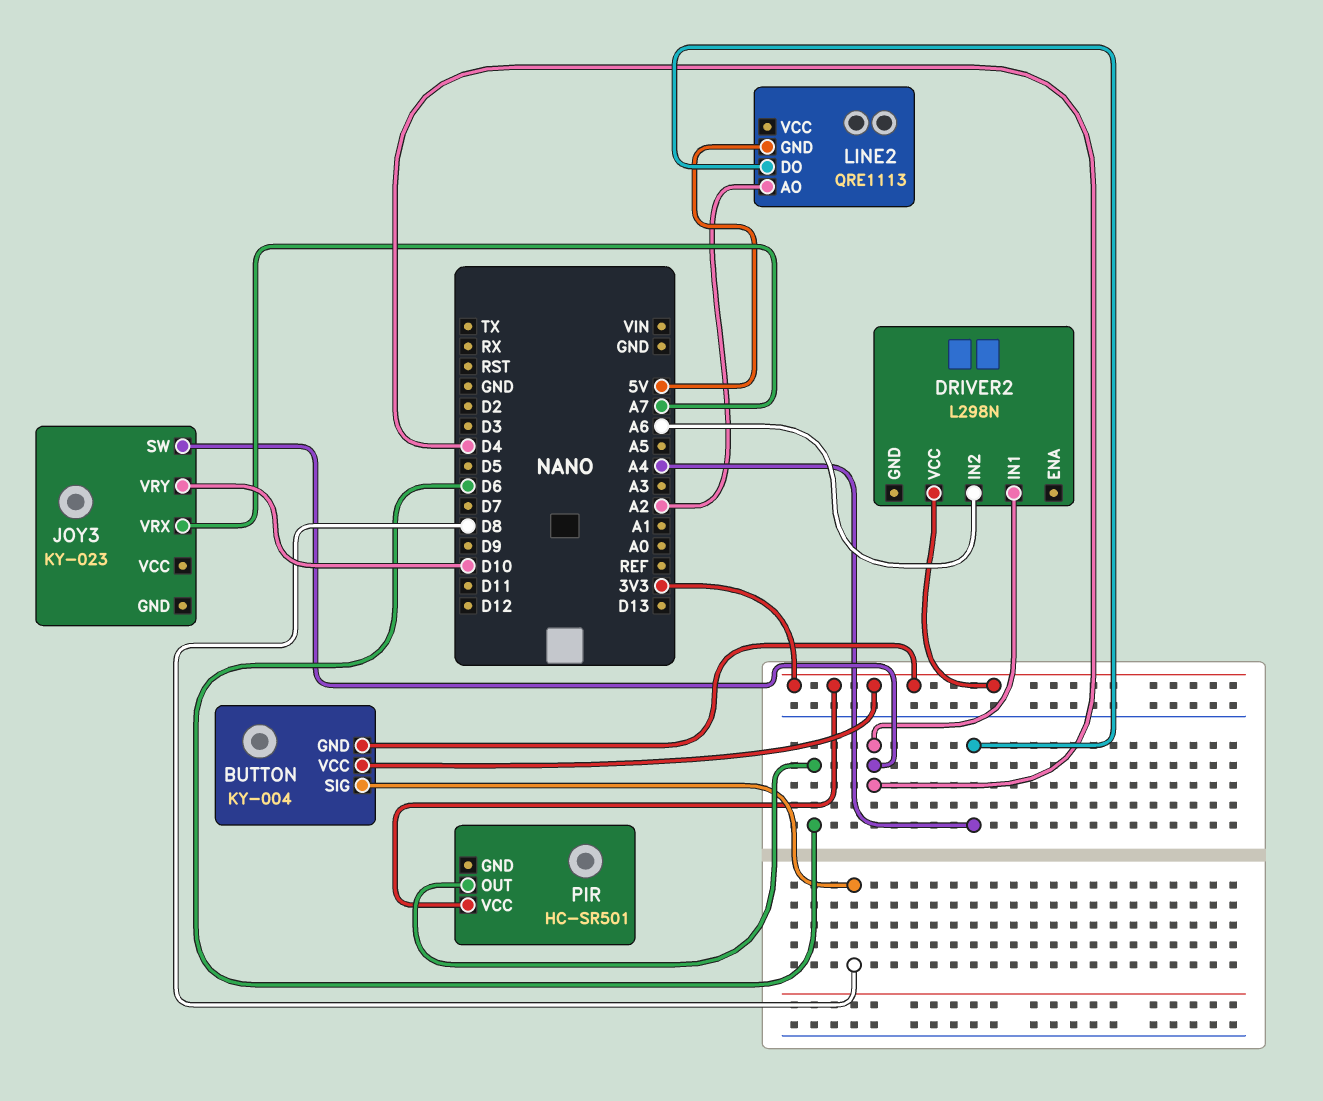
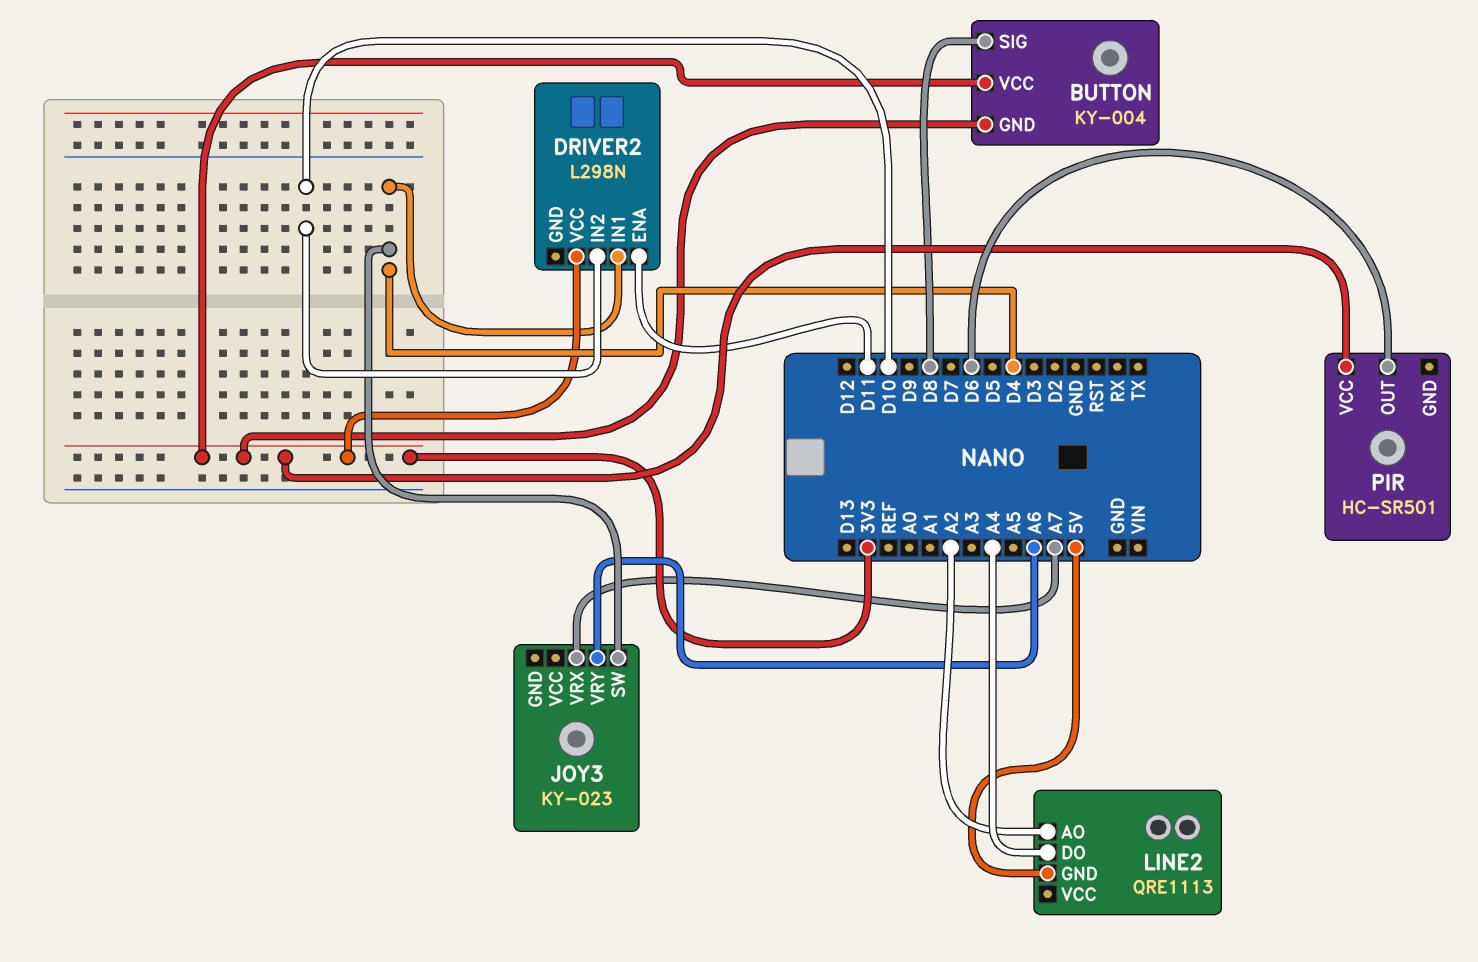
DRIVER2 pin ENA: none -> D11
DRIVER2 pin IN2: A6 -> D10
JOY3 pin VRY: D10 -> A6

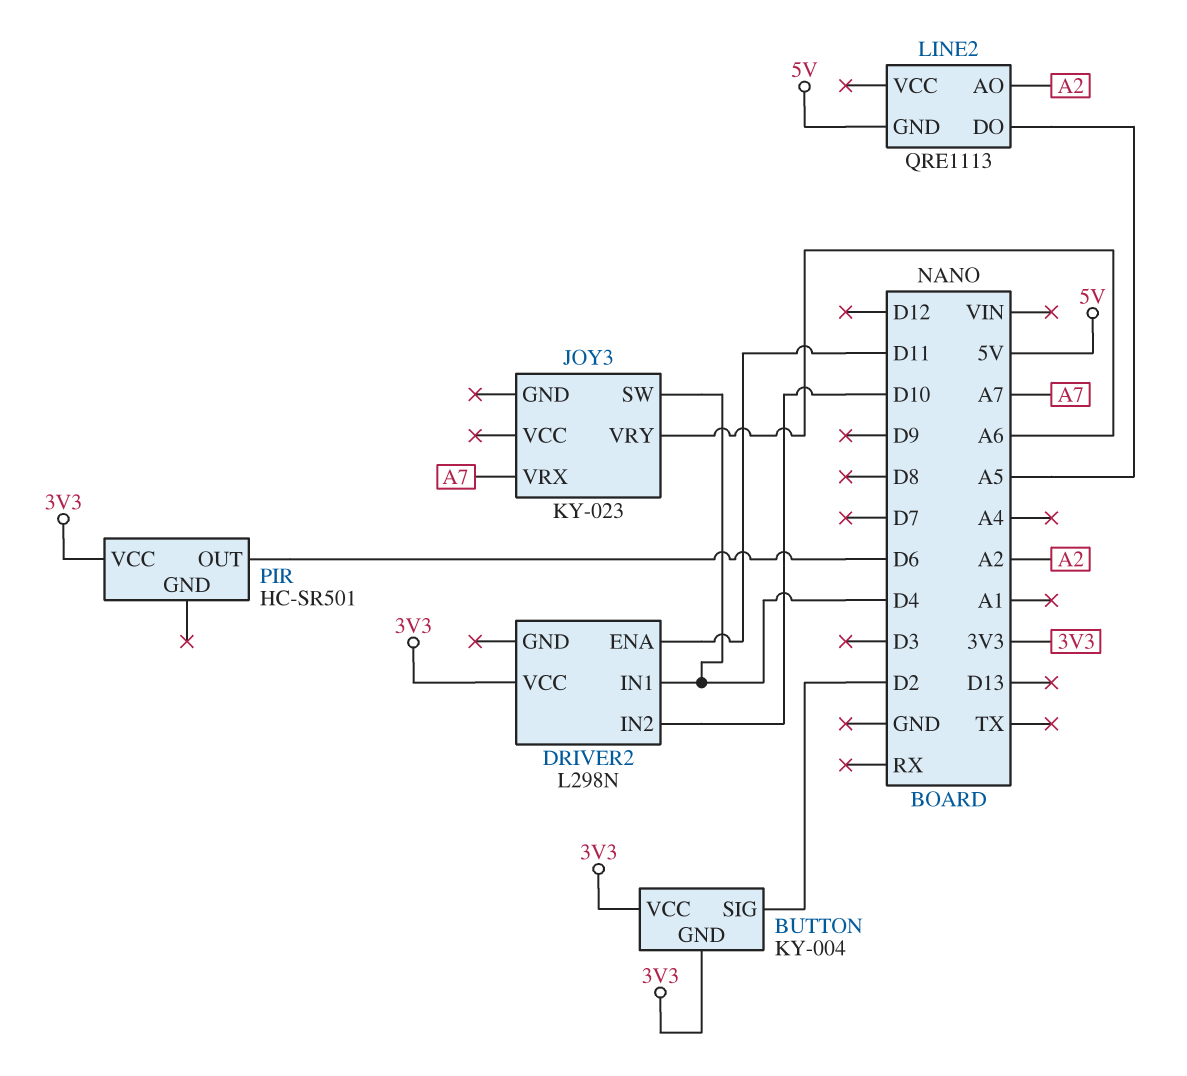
BUTTON pin SIG: D8 -> D2
LINE2 pin DO: A4 -> A5

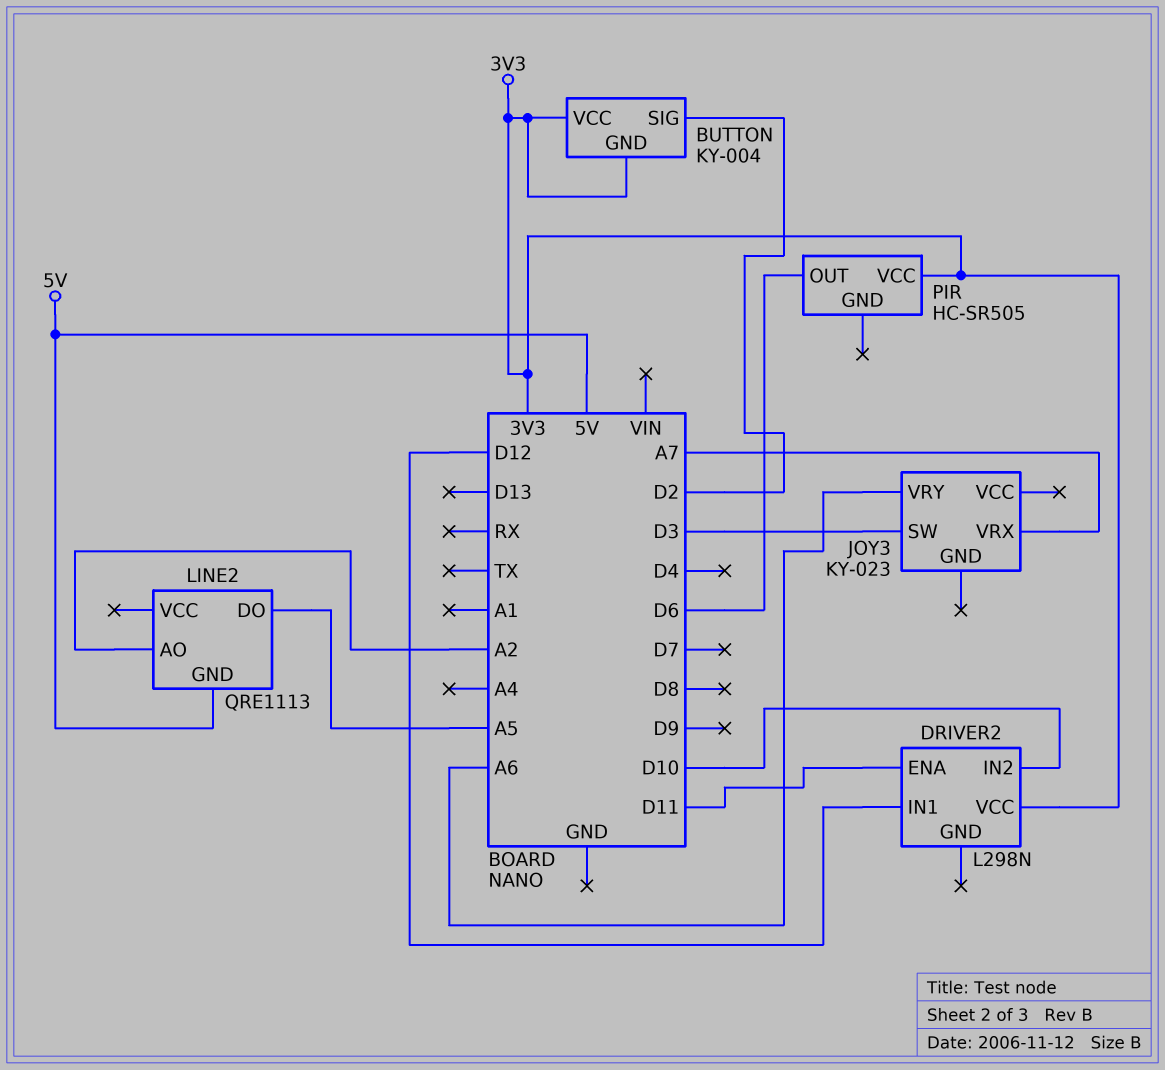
DRIVER2 pin IN1: D4 -> D12
JOY3 pin SW: D4 -> D3
PIR: HC-SR501 -> HC-SR505

